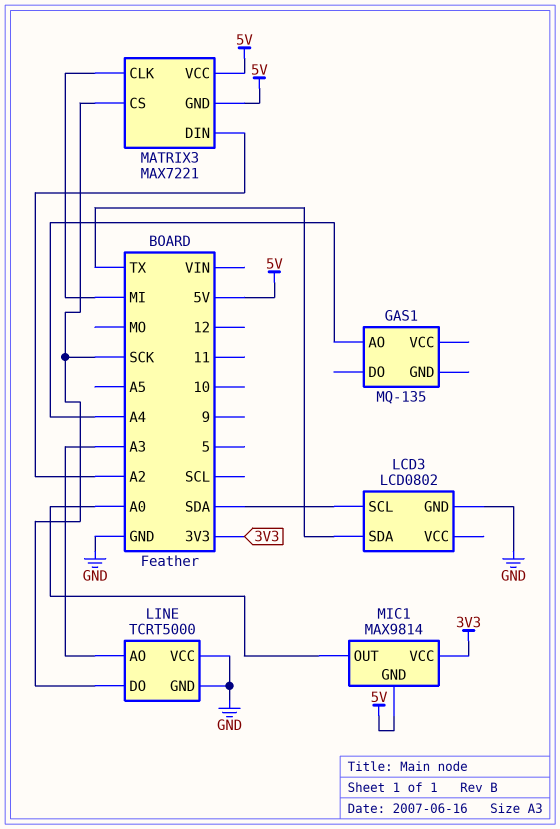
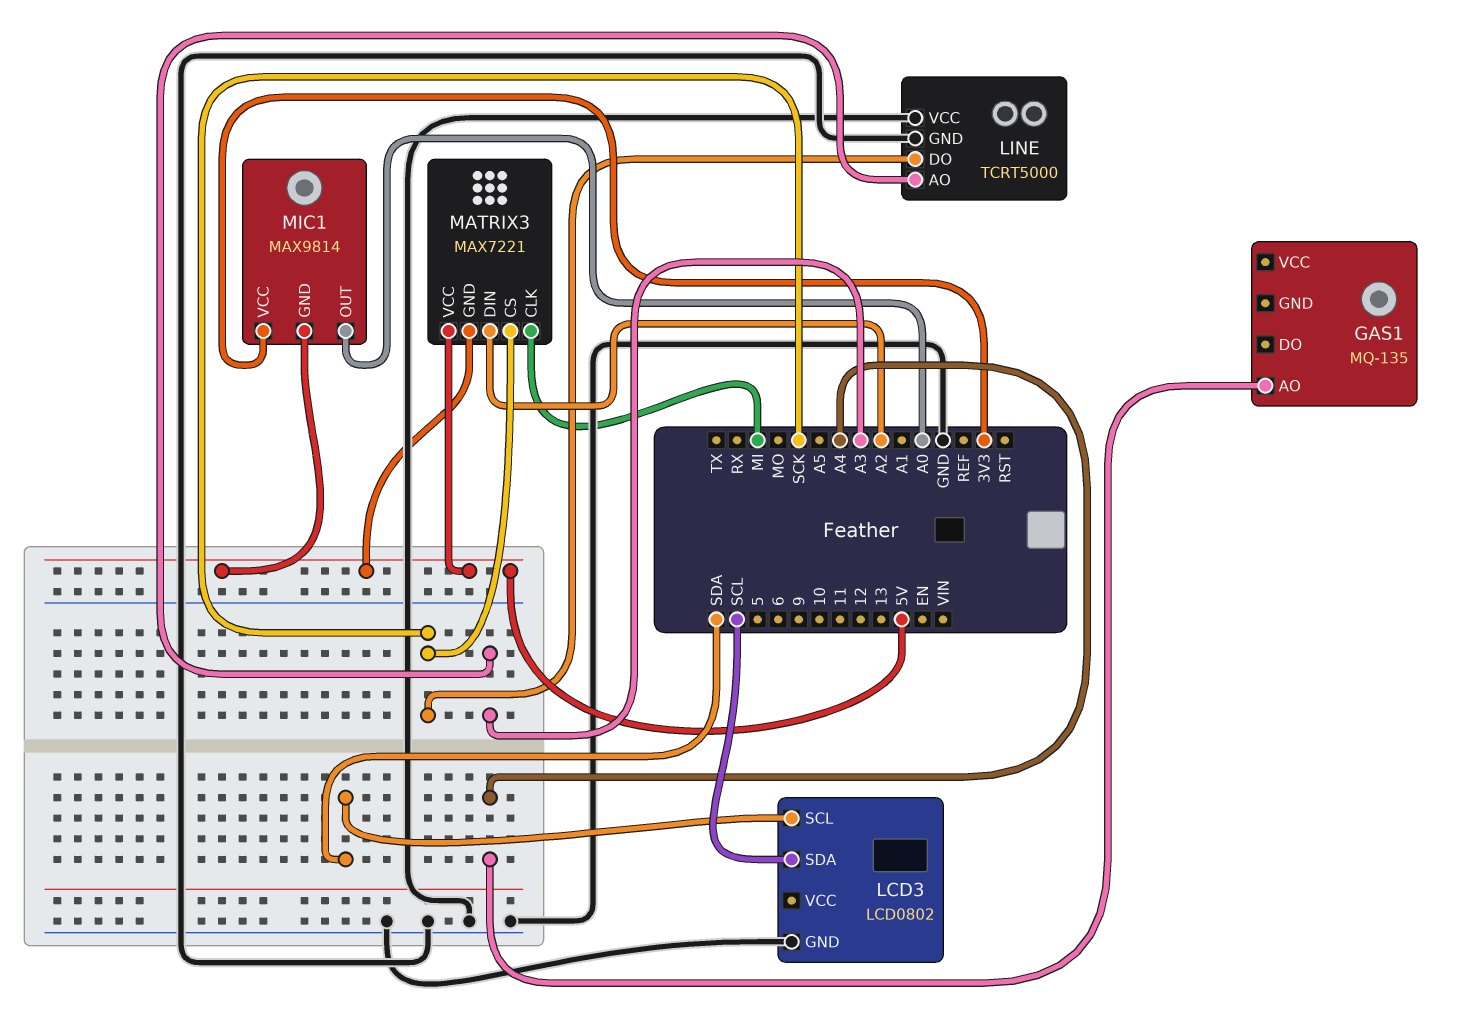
LCD3 pin SDA: TX -> SCL

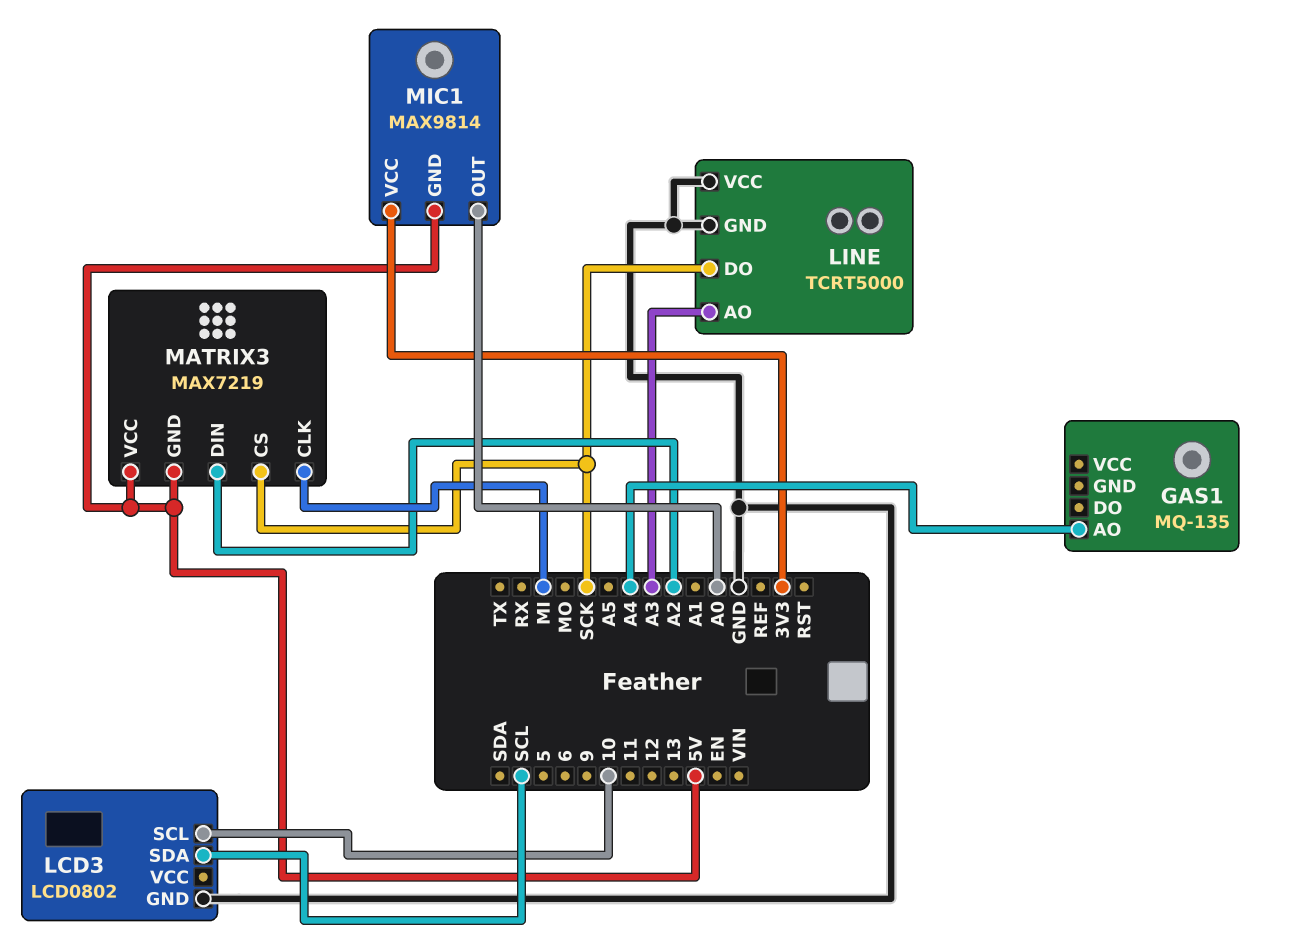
LCD3 pin SCL: SDA -> 10
MATRIX3: MAX7221 -> MAX7219

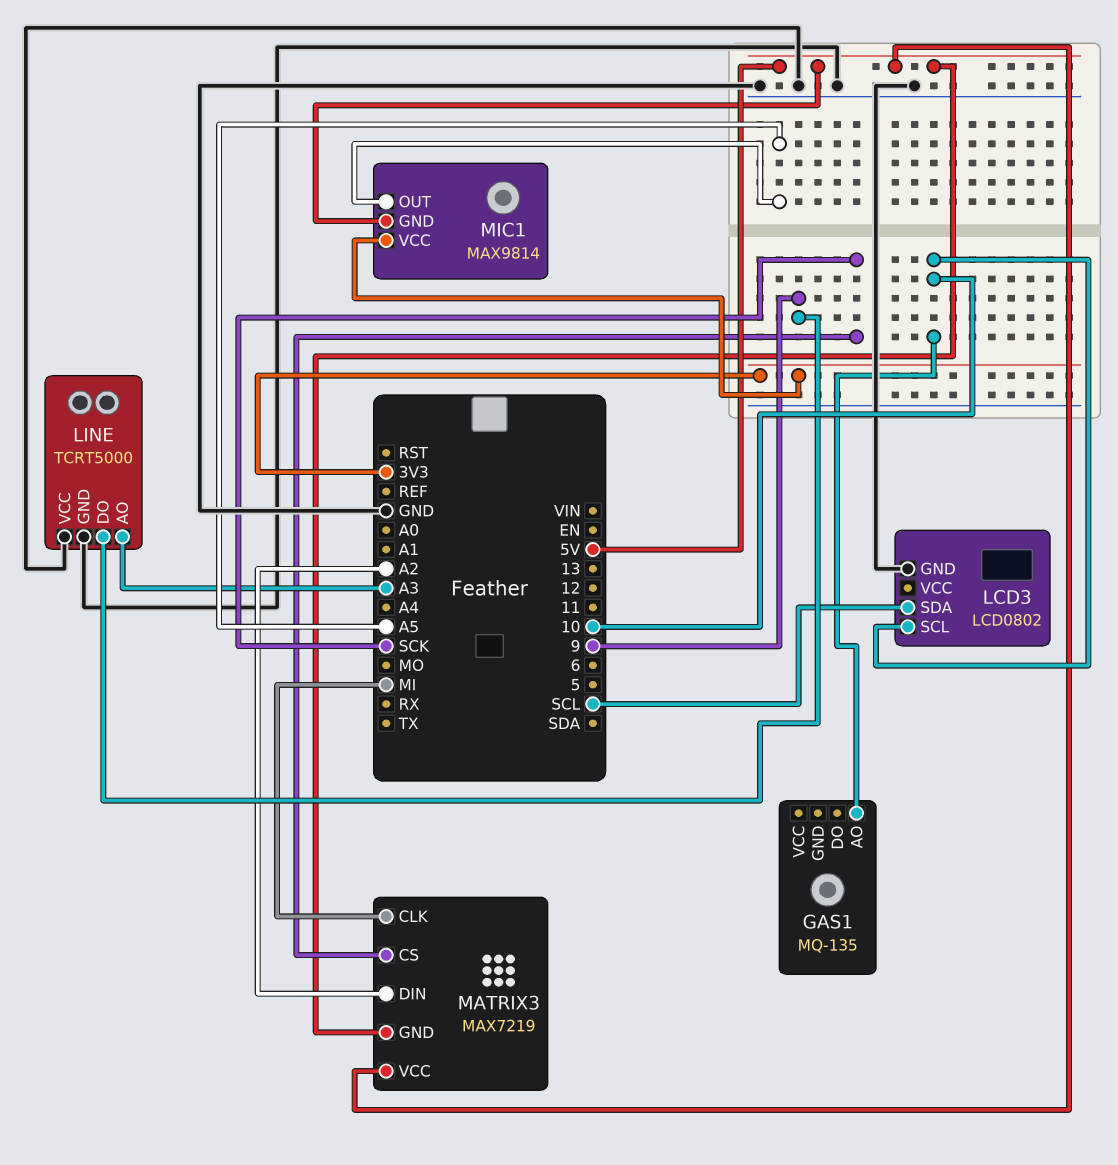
GAS1 pin AO: A4 -> 10
LINE pin DO: SCK -> 9
MIC1 pin OUT: A0 -> A5

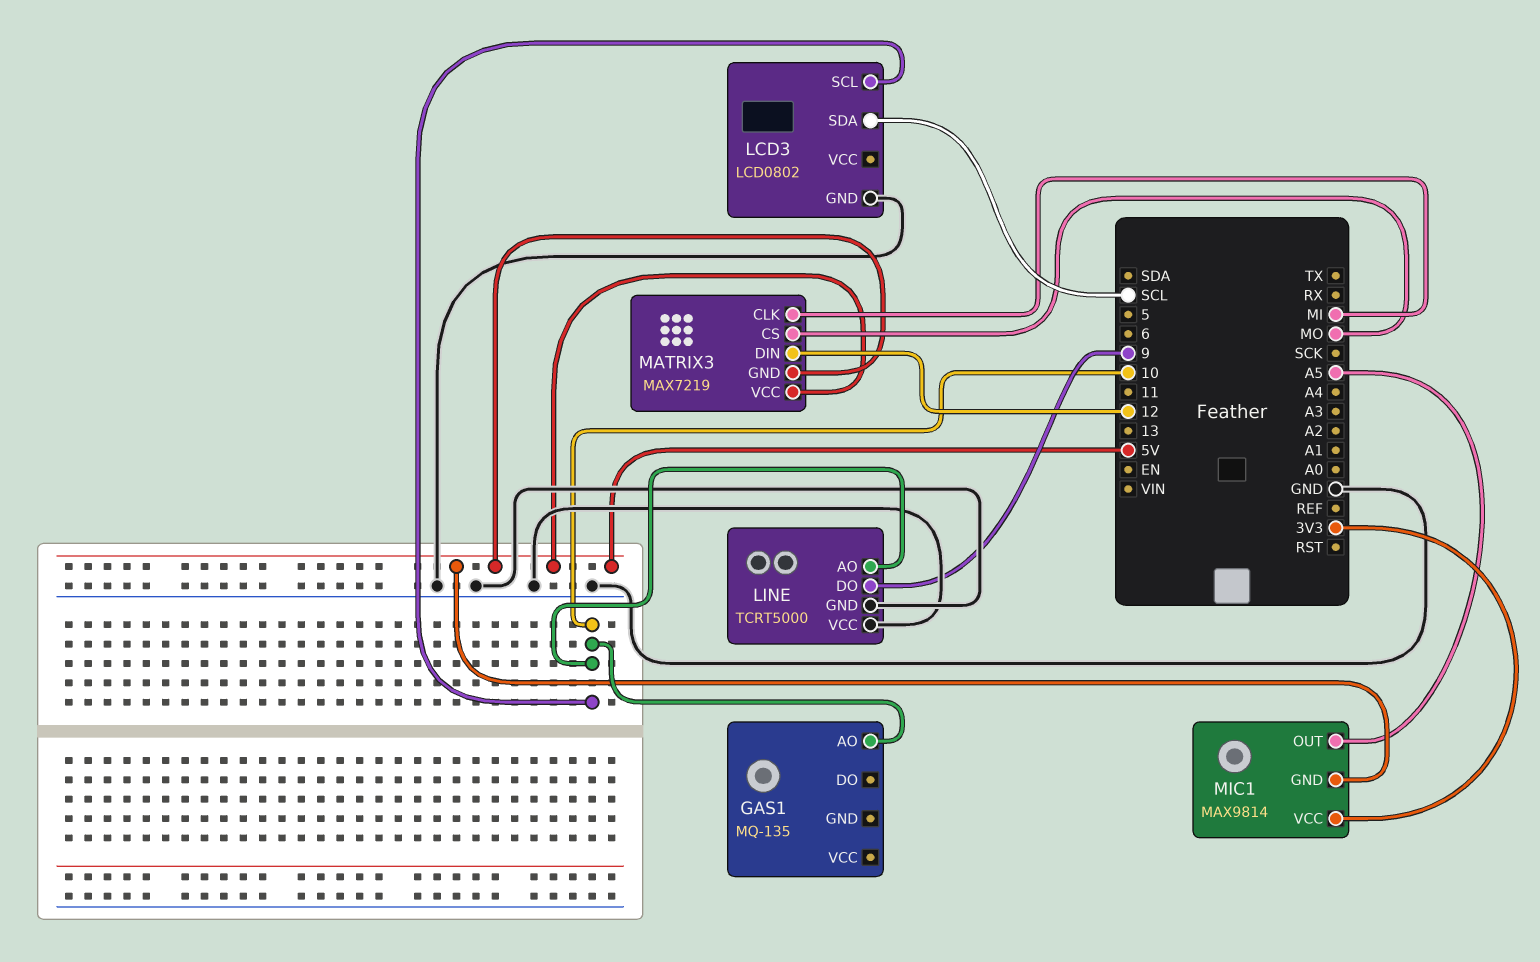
LINE pin AO: A3 -> 10
MATRIX3 pin CS: SCK -> MO
MATRIX3 pin DIN: A2 -> 12

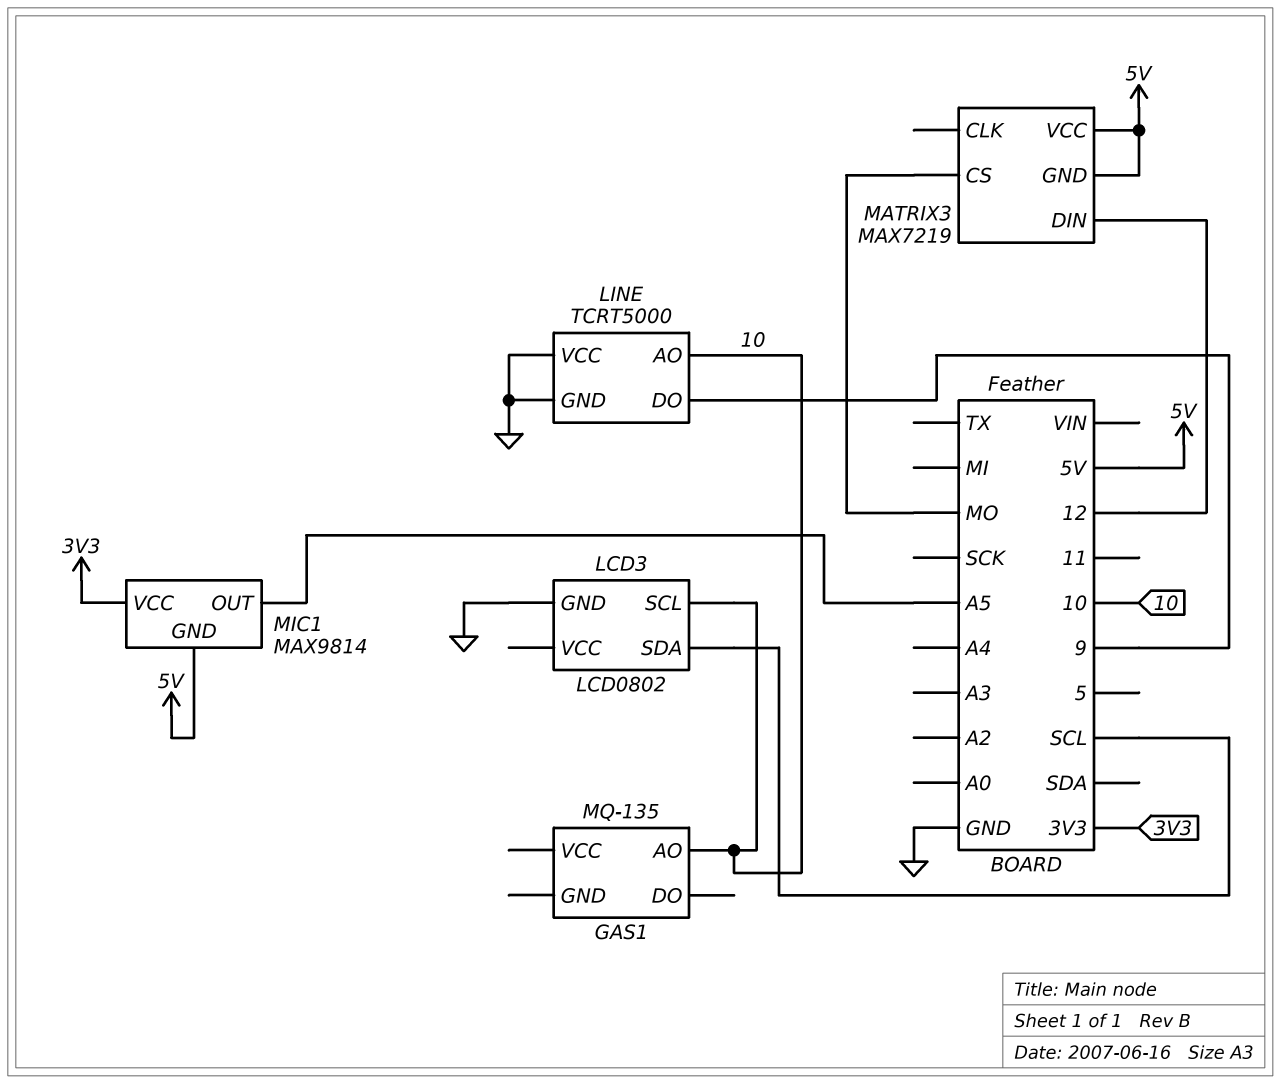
MATRIX3 pin CLK: MI -> none

